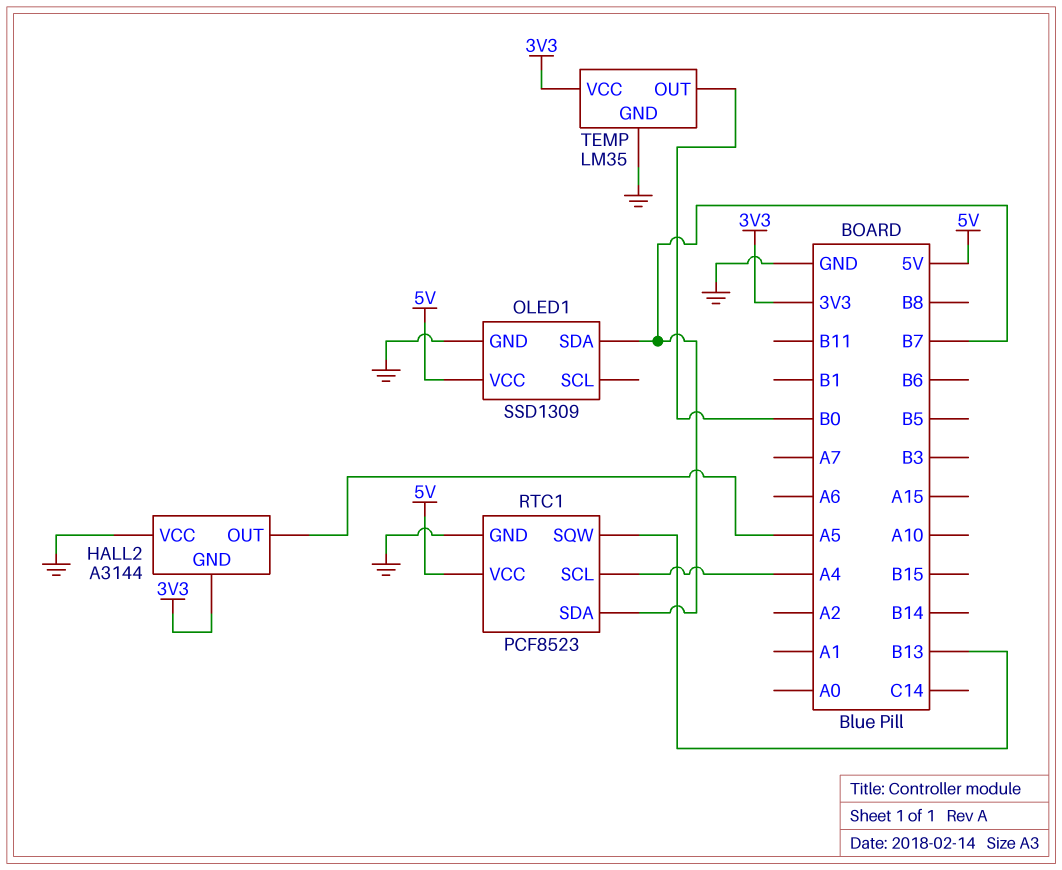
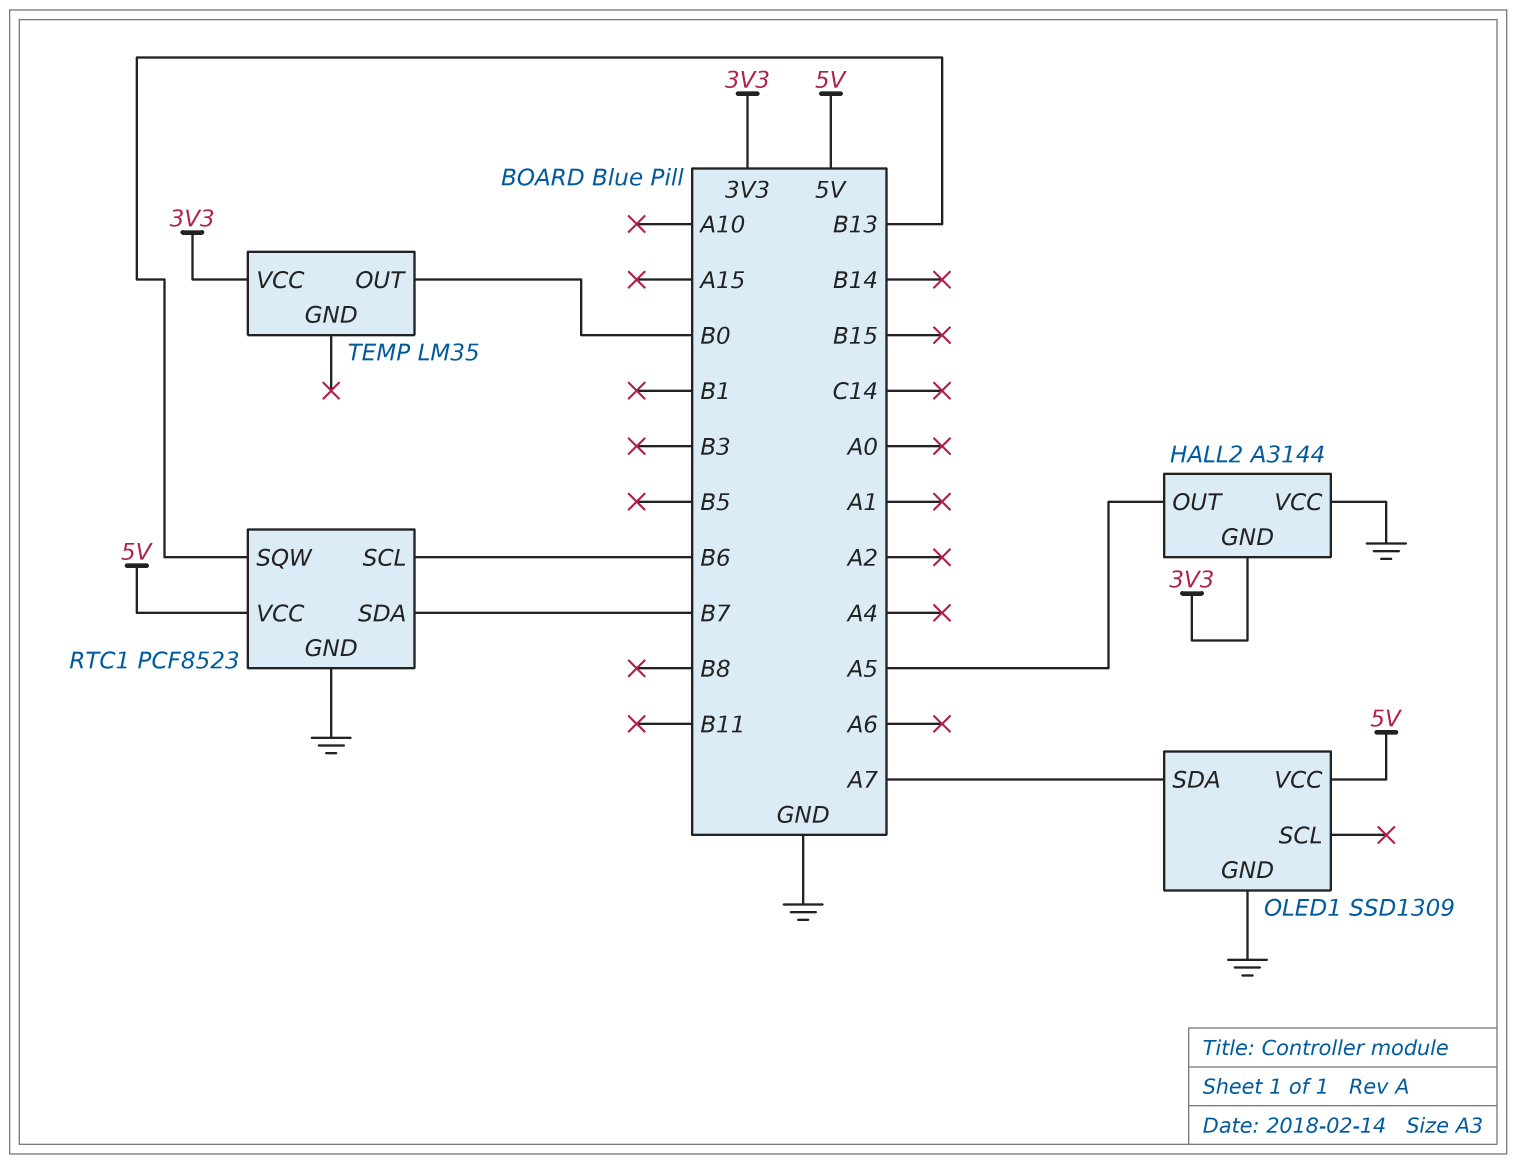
OLED1 pin SDA: B7 -> A7
RTC1 pin SCL: A4 -> B6
TEMP pin GND: GND -> none

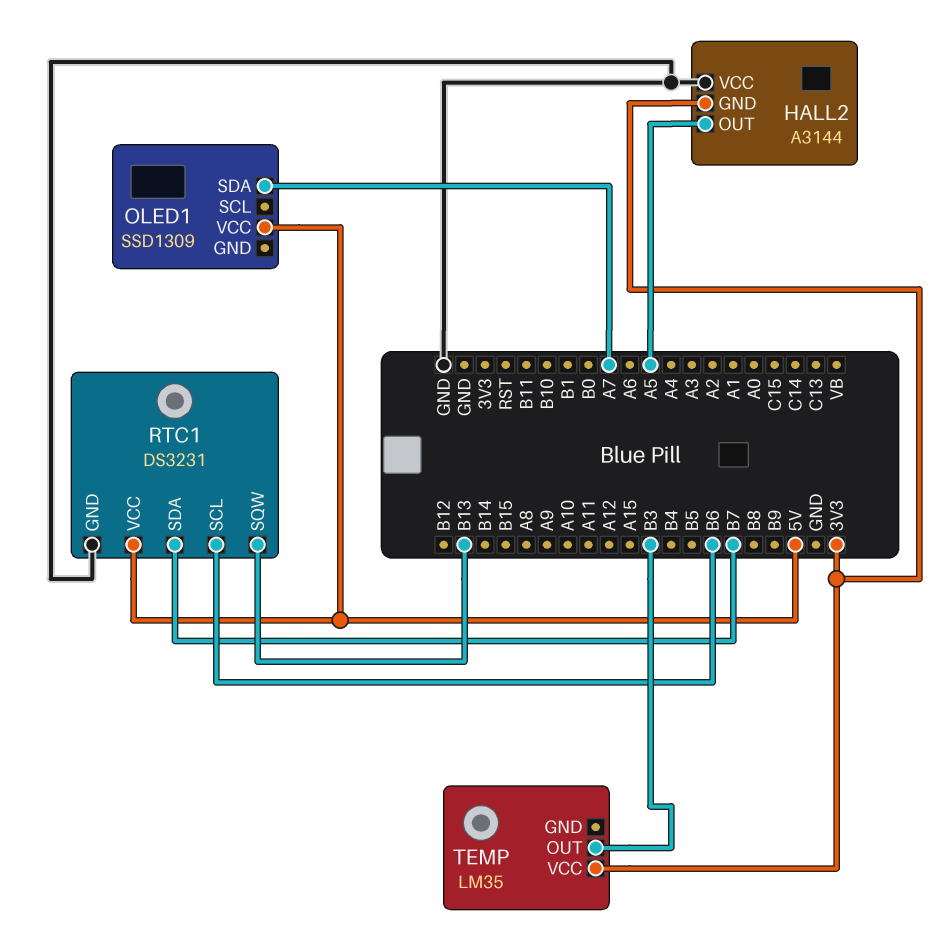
OLED1 pin GND: GND -> none
RTC1: PCF8523 -> DS3231
TEMP pin OUT: B0 -> B3

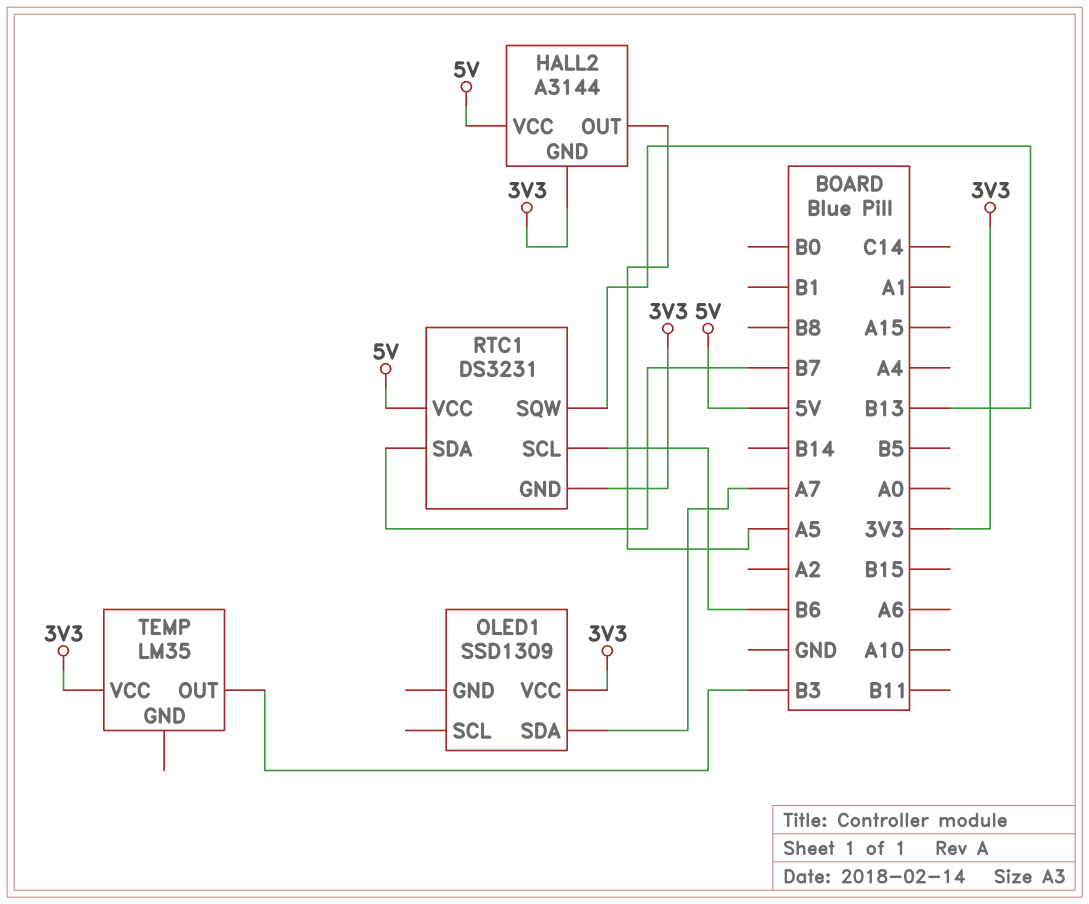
HALL2 pin VCC: GND -> 5V
OLED1 pin VCC: 5V -> 3V3
RTC1 pin GND: GND -> 3V3

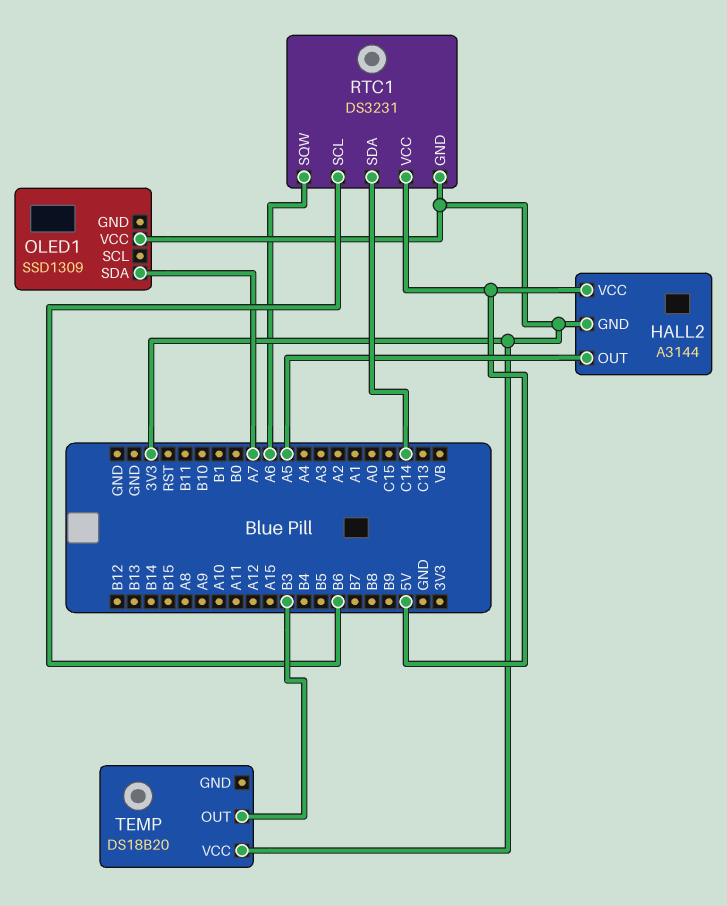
RTC1 pin SDA: B7 -> C14
RTC1 pin SQW: B13 -> A6
TEMP: LM35 -> DS18B20

